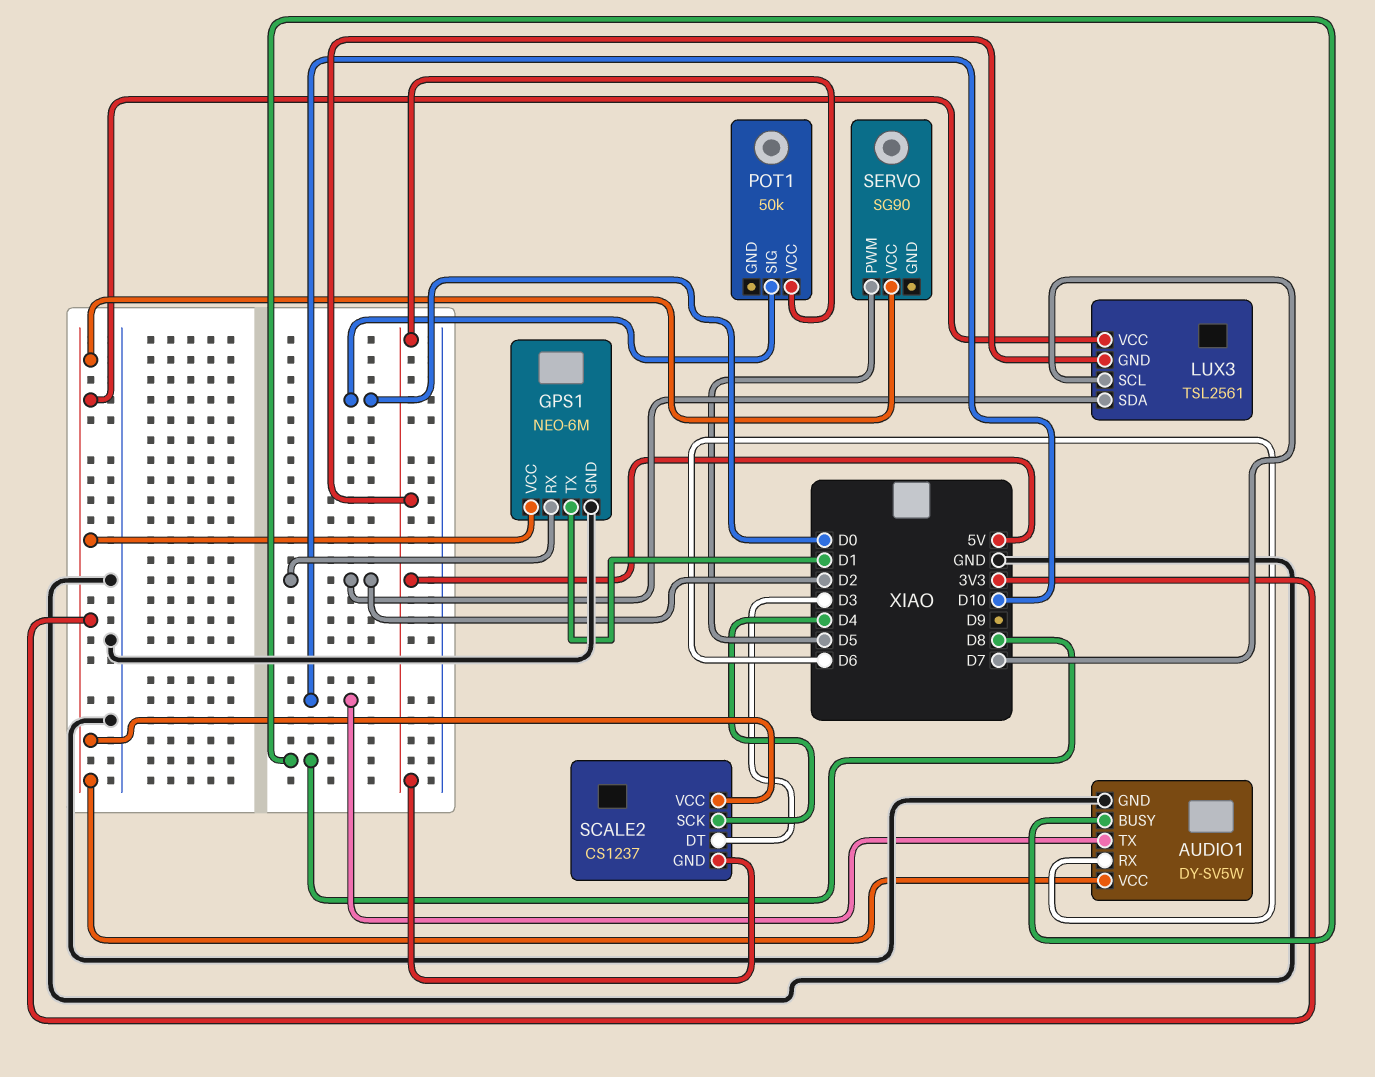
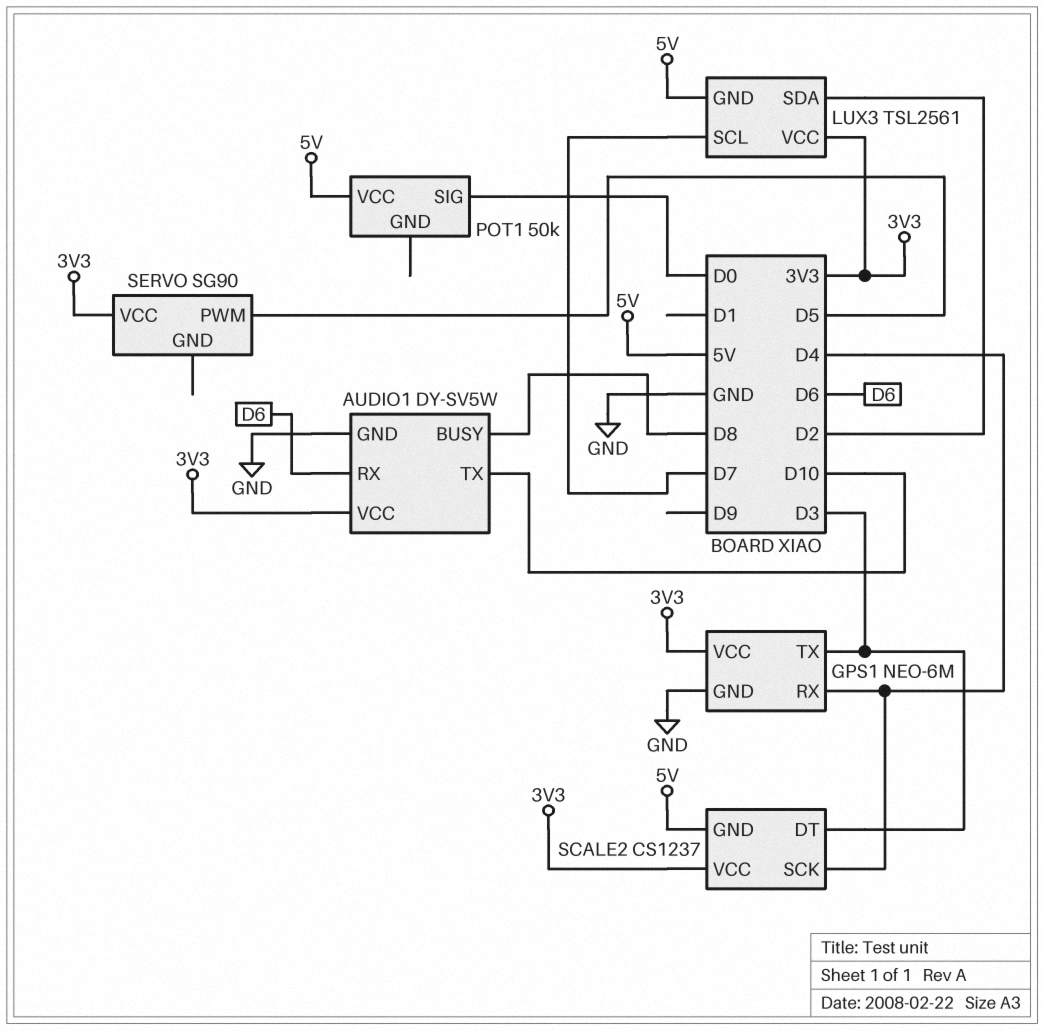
GPS1 pin RX: D2 -> D4
GPS1 pin TX: D1 -> D3

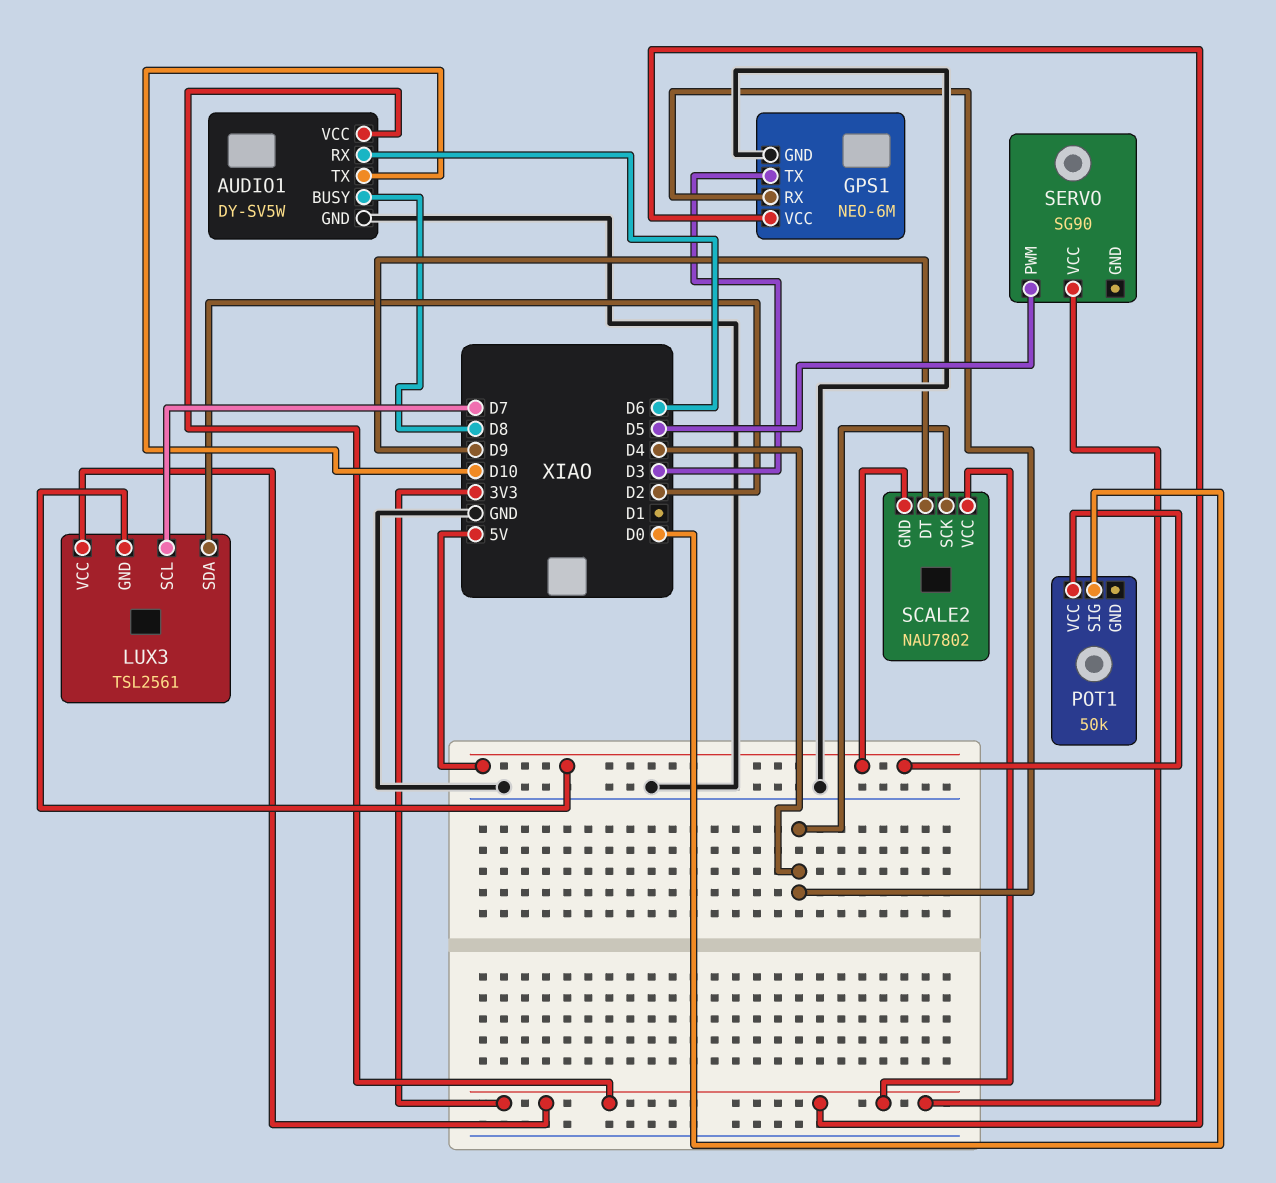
SCALE2: CS1237 -> NAU7802
SCALE2 pin DT: D3 -> D9

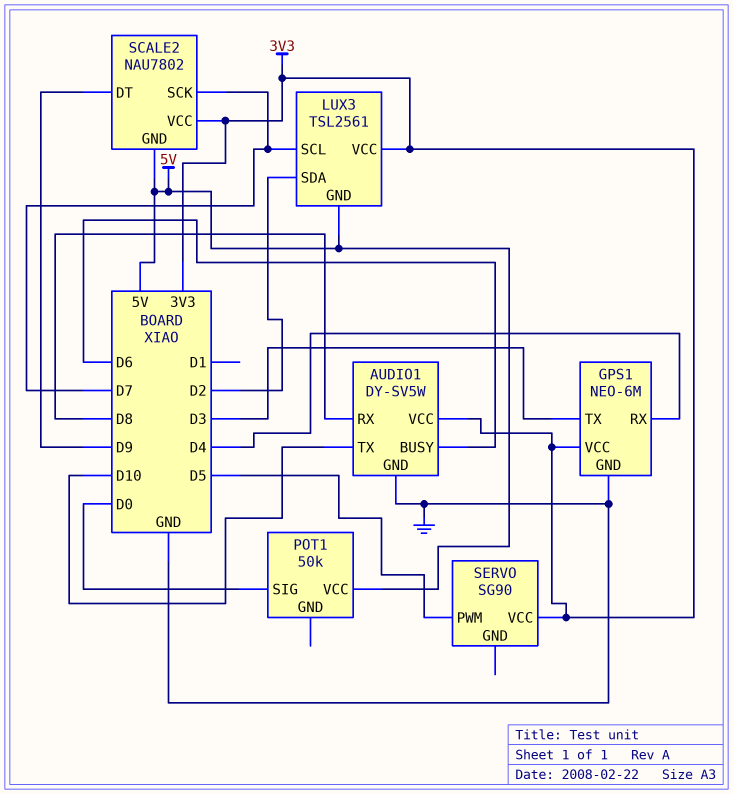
AUDIO1 pin BUSY: D8 -> D6
AUDIO1 pin RX: D6 -> D8
SCALE2 pin SCK: D4 -> D7

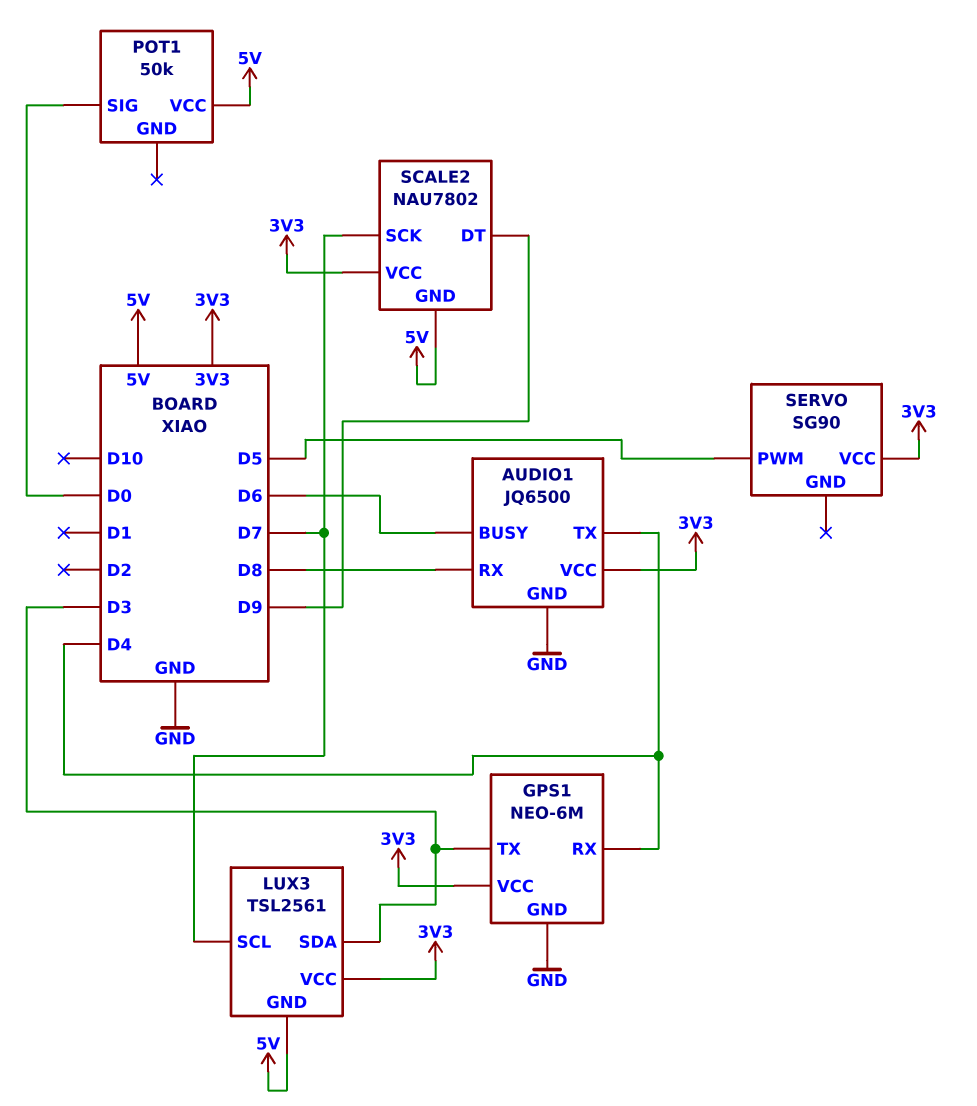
AUDIO1: DY-SV5W -> JQ6500
AUDIO1 pin TX: D10 -> D4
LUX3 pin SDA: D2 -> D3

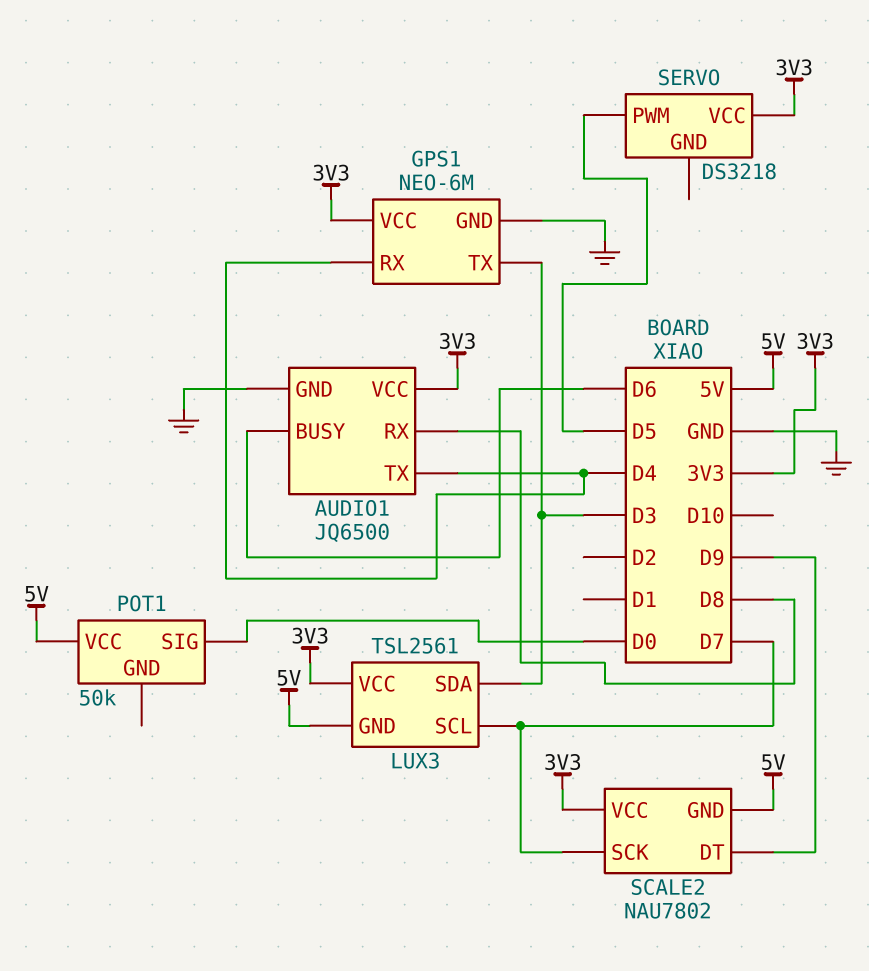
SERVO: SG90 -> DS3218

